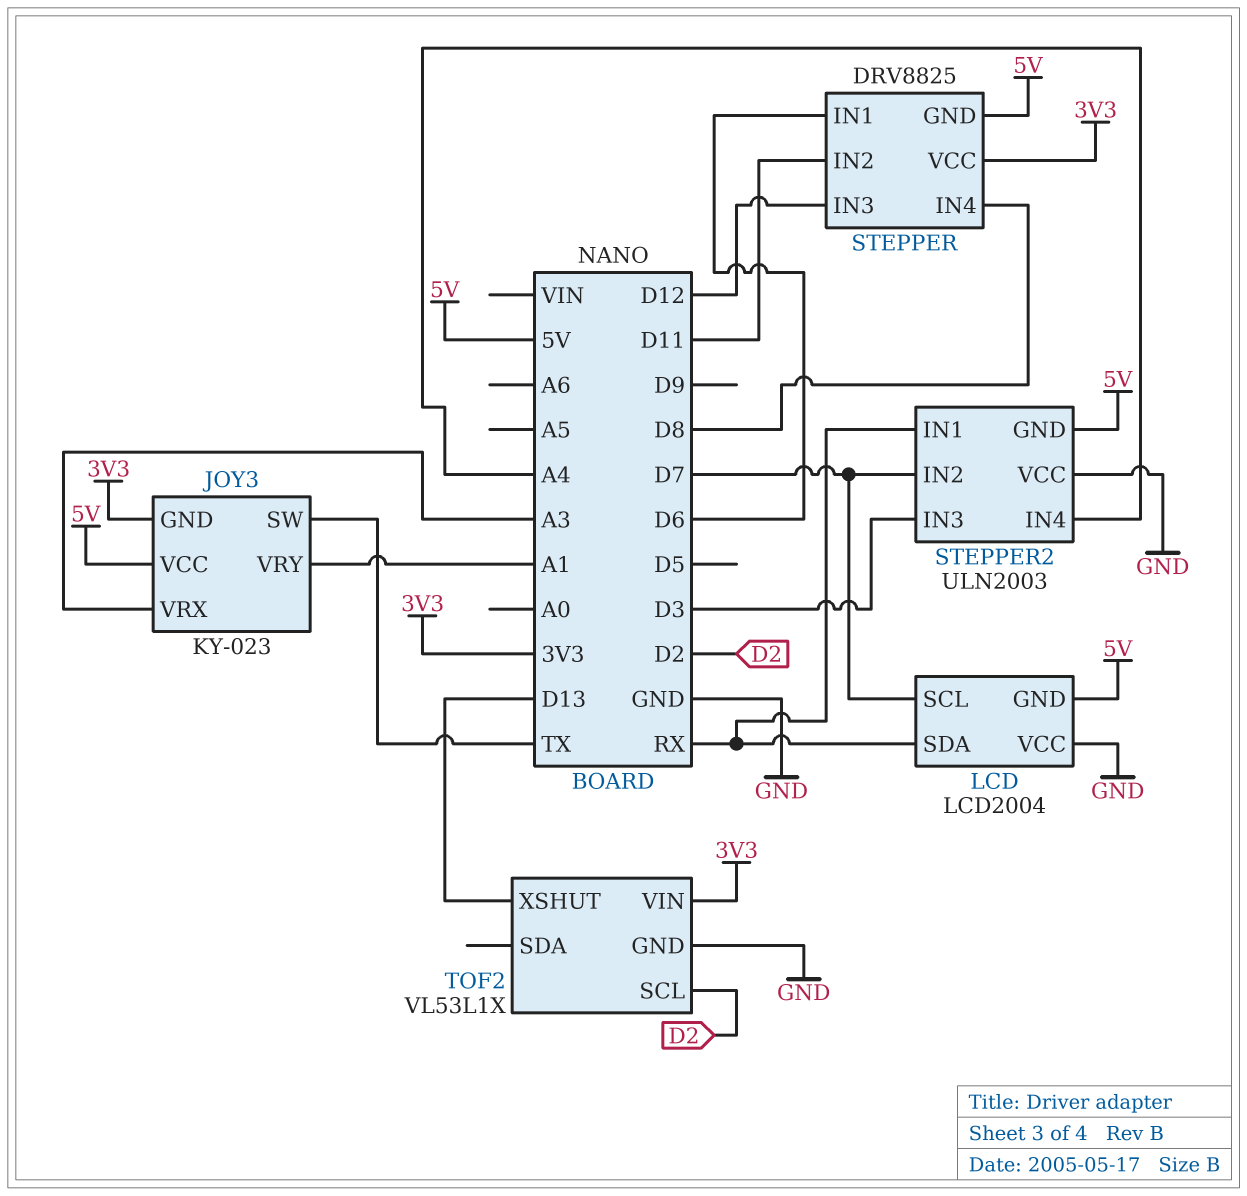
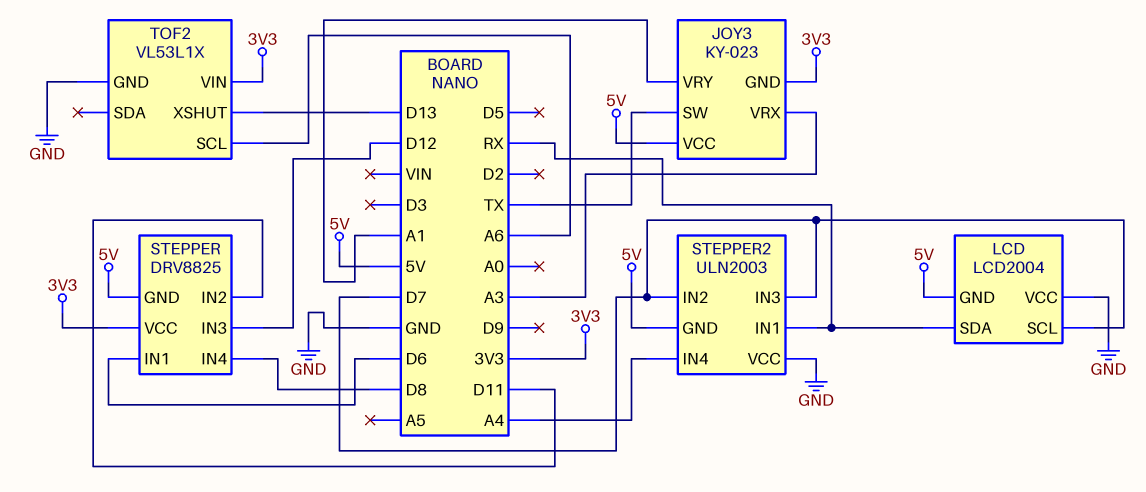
STEPPER2 pin IN3: D3 -> D7
TOF2 pin SCL: D2 -> A6

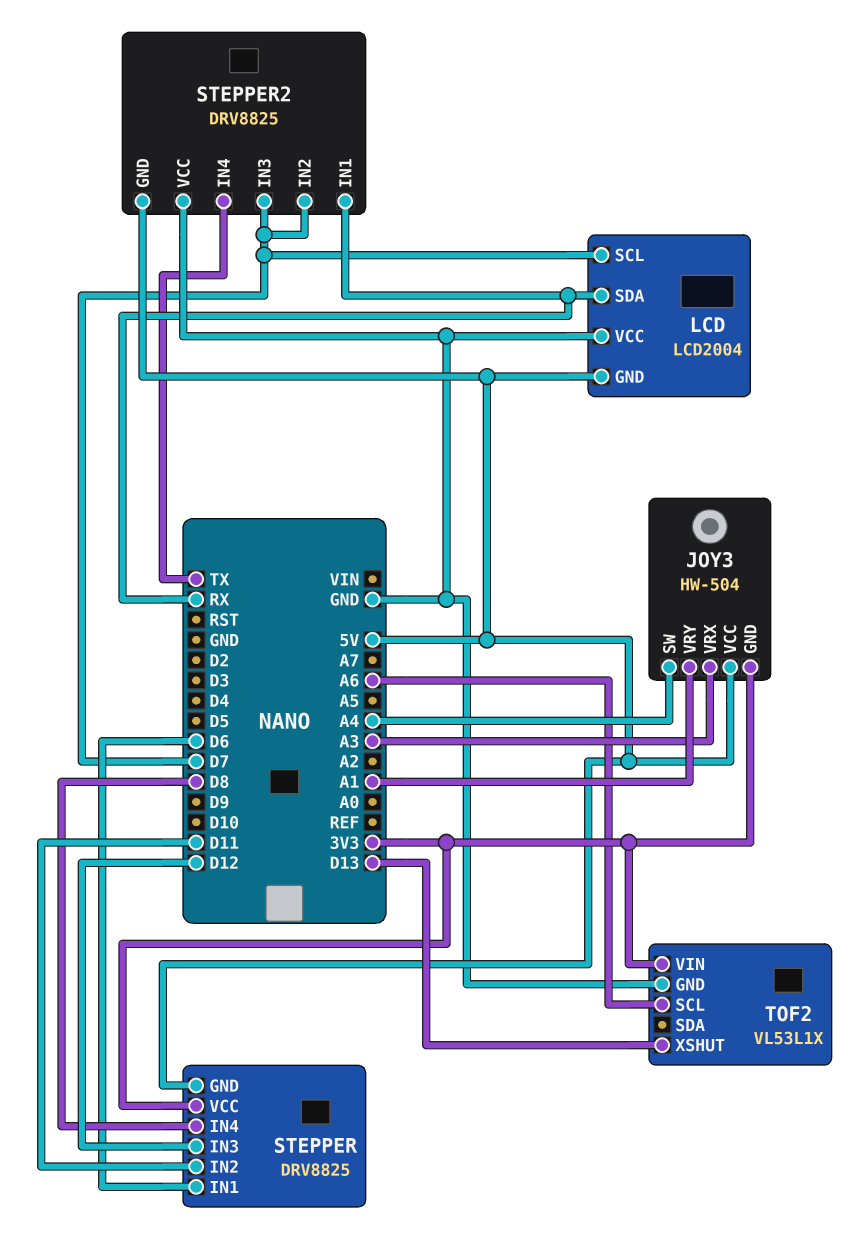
JOY3: KY-023 -> HW-504
JOY3 pin SW: TX -> A4
STEPPER2: ULN2003 -> DRV8825
STEPPER2 pin IN4: A4 -> TX

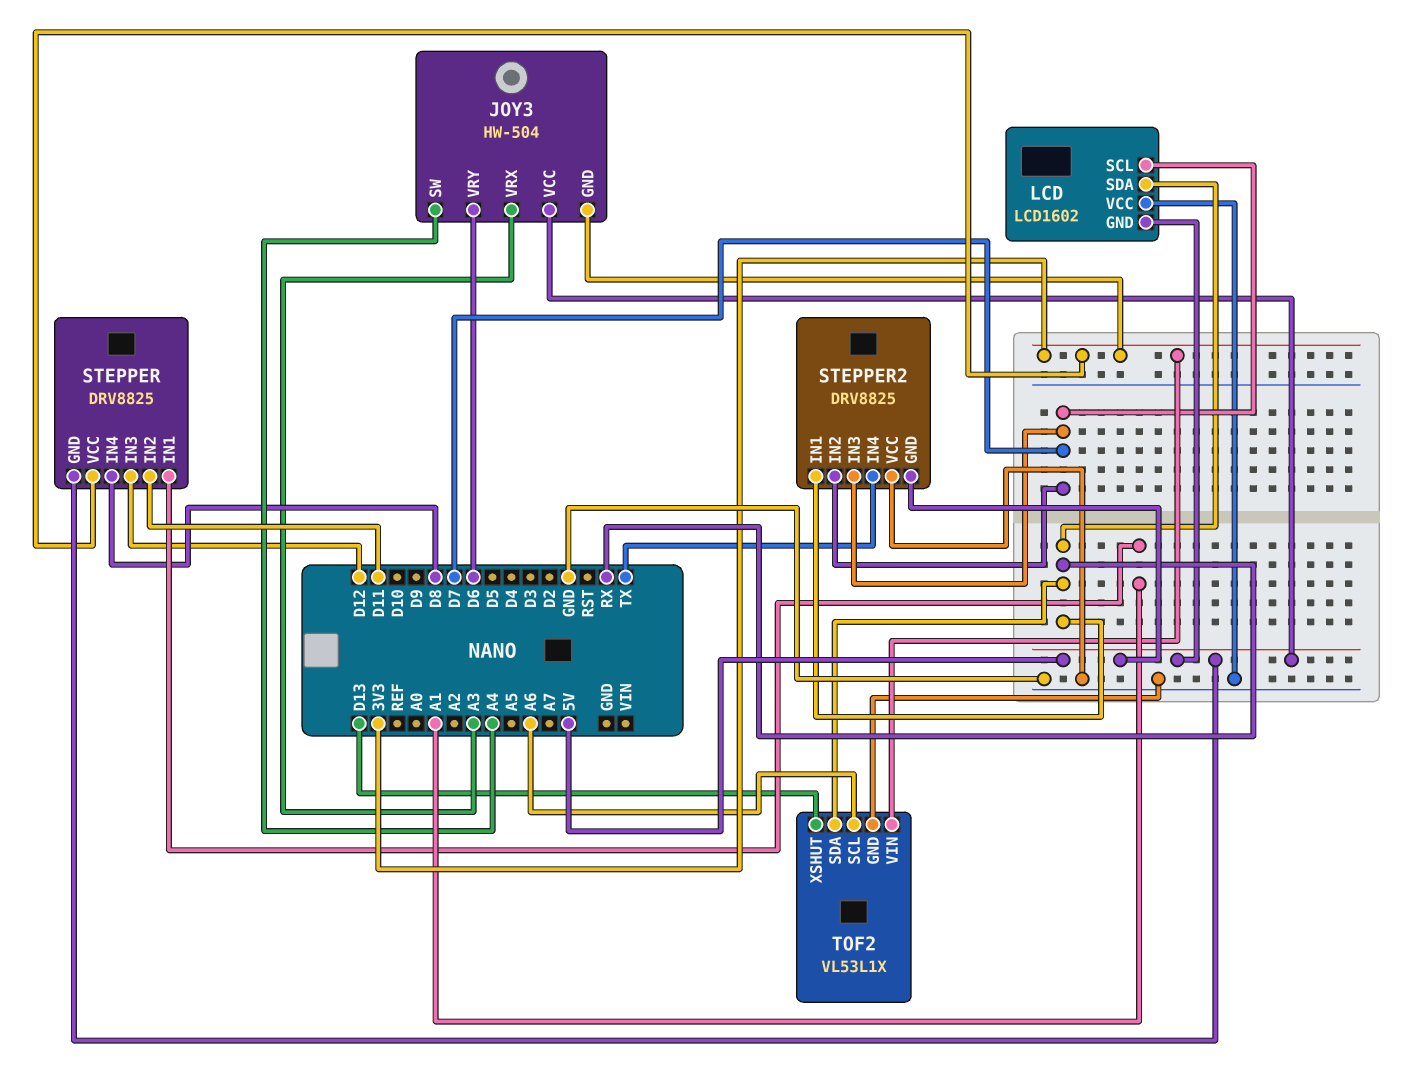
JOY3 pin VRY: A1 -> D6
LCD: LCD2004 -> LCD1602
STEPPER pin IN1: D6 -> A1
TOF2 pin SDA: none -> RX

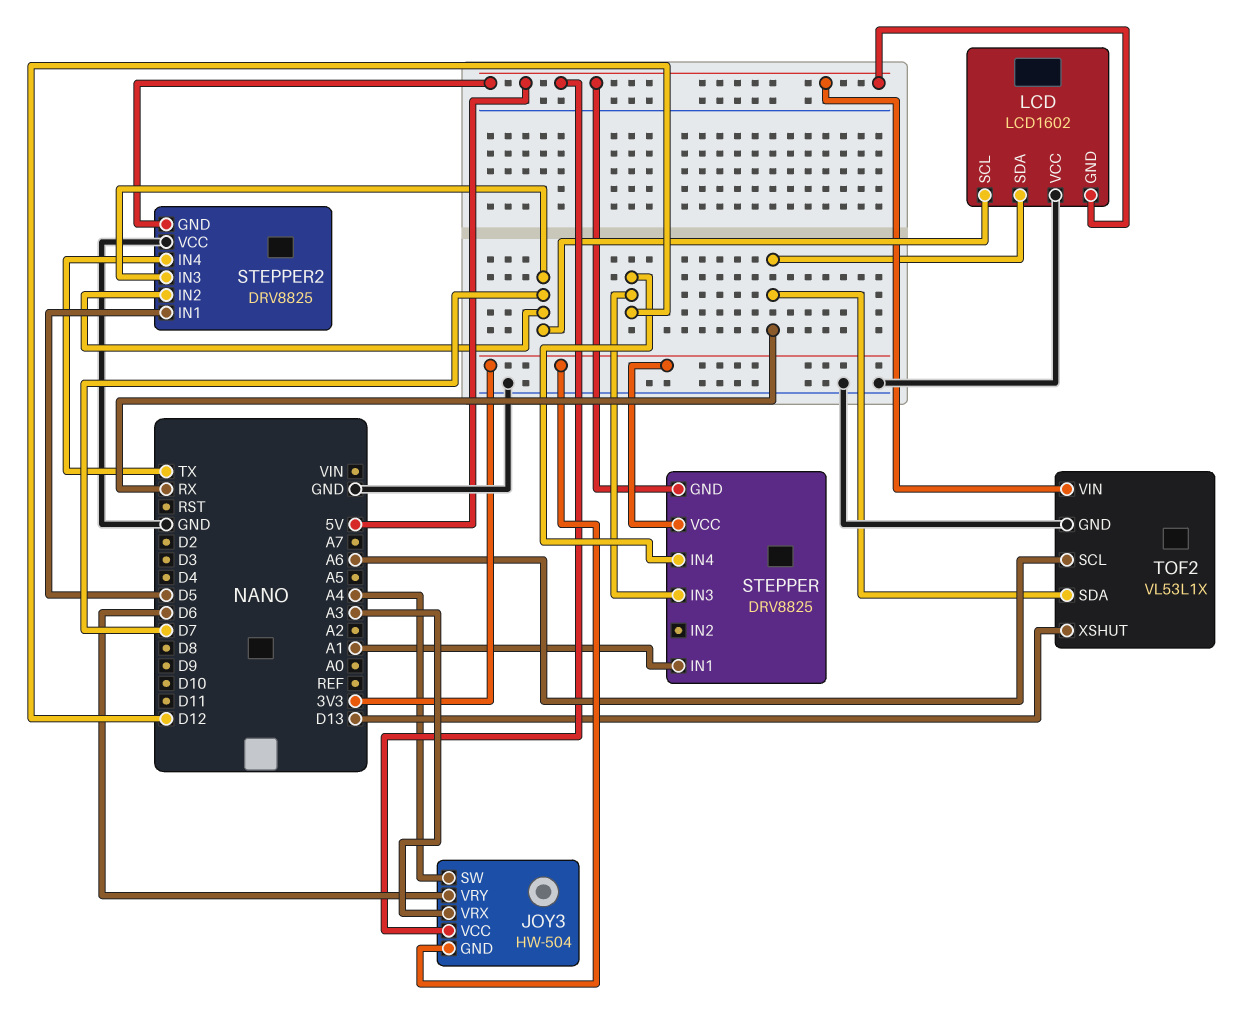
STEPPER pin IN2: D11 -> none
STEPPER pin IN4: D8 -> D12
STEPPER2 pin IN1: RX -> D5
TOF2 pin VIN: 3V3 -> 5V

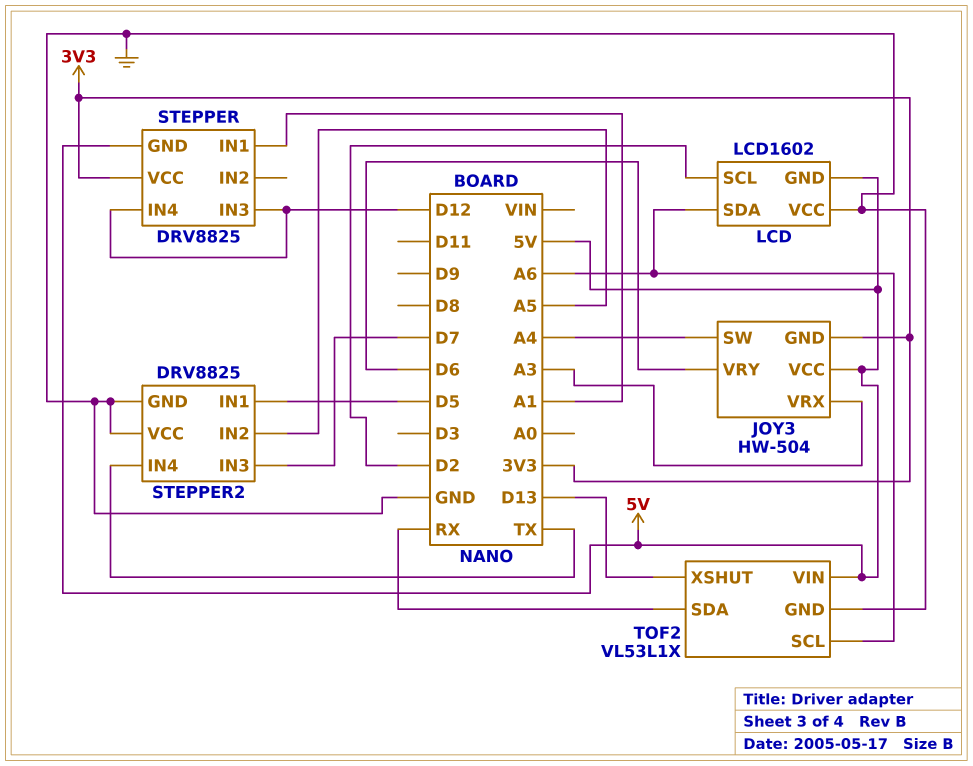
LCD pin SCL: D7 -> D2
LCD pin SDA: RX -> A6
STEPPER2 pin GND: 5V -> GND
STEPPER2 pin IN2: D7 -> A5

